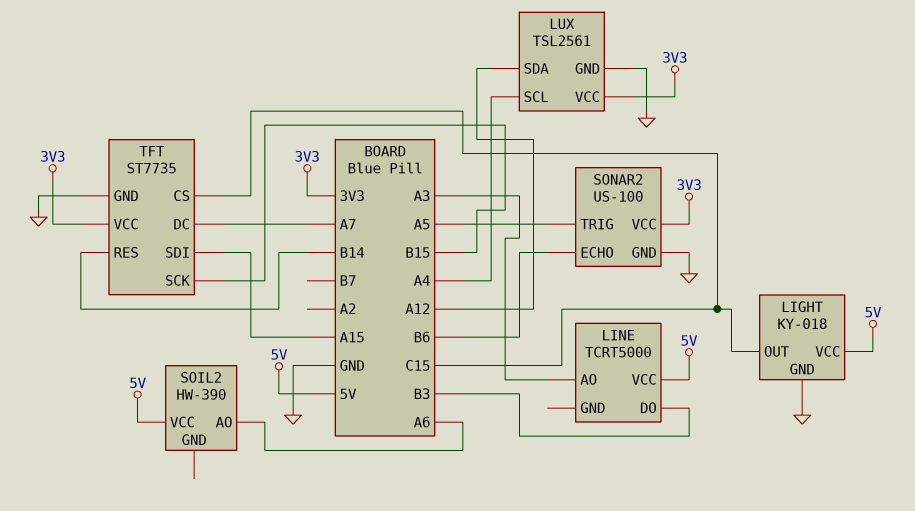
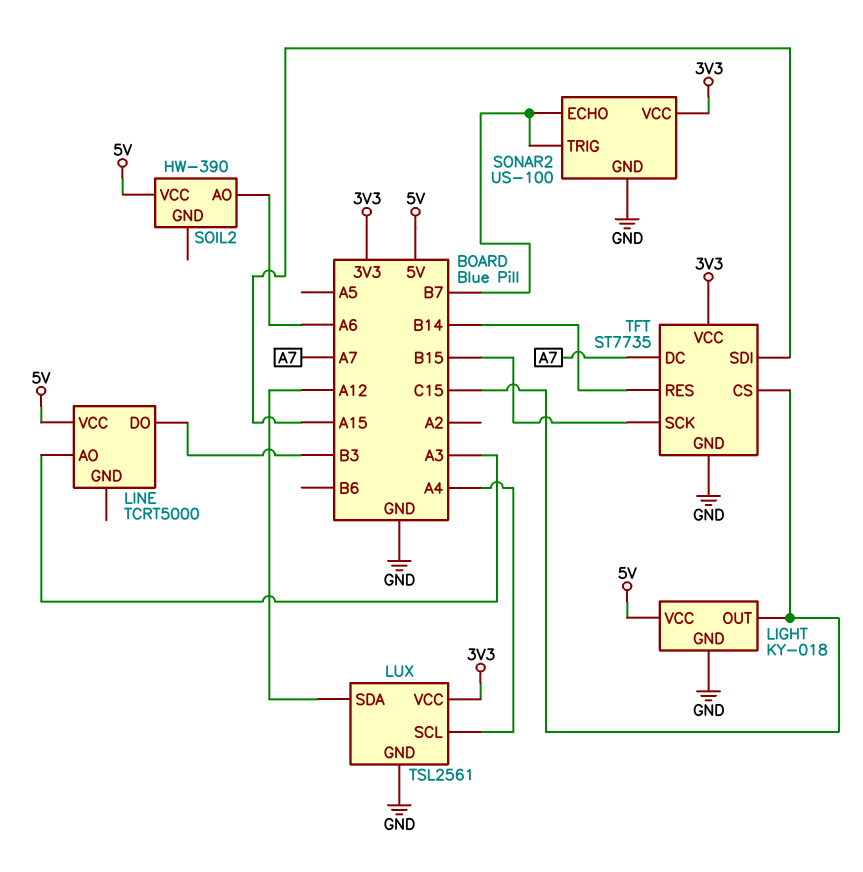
SONAR2 pin ECHO: B6 -> B7
SONAR2 pin TRIG: A5 -> B7

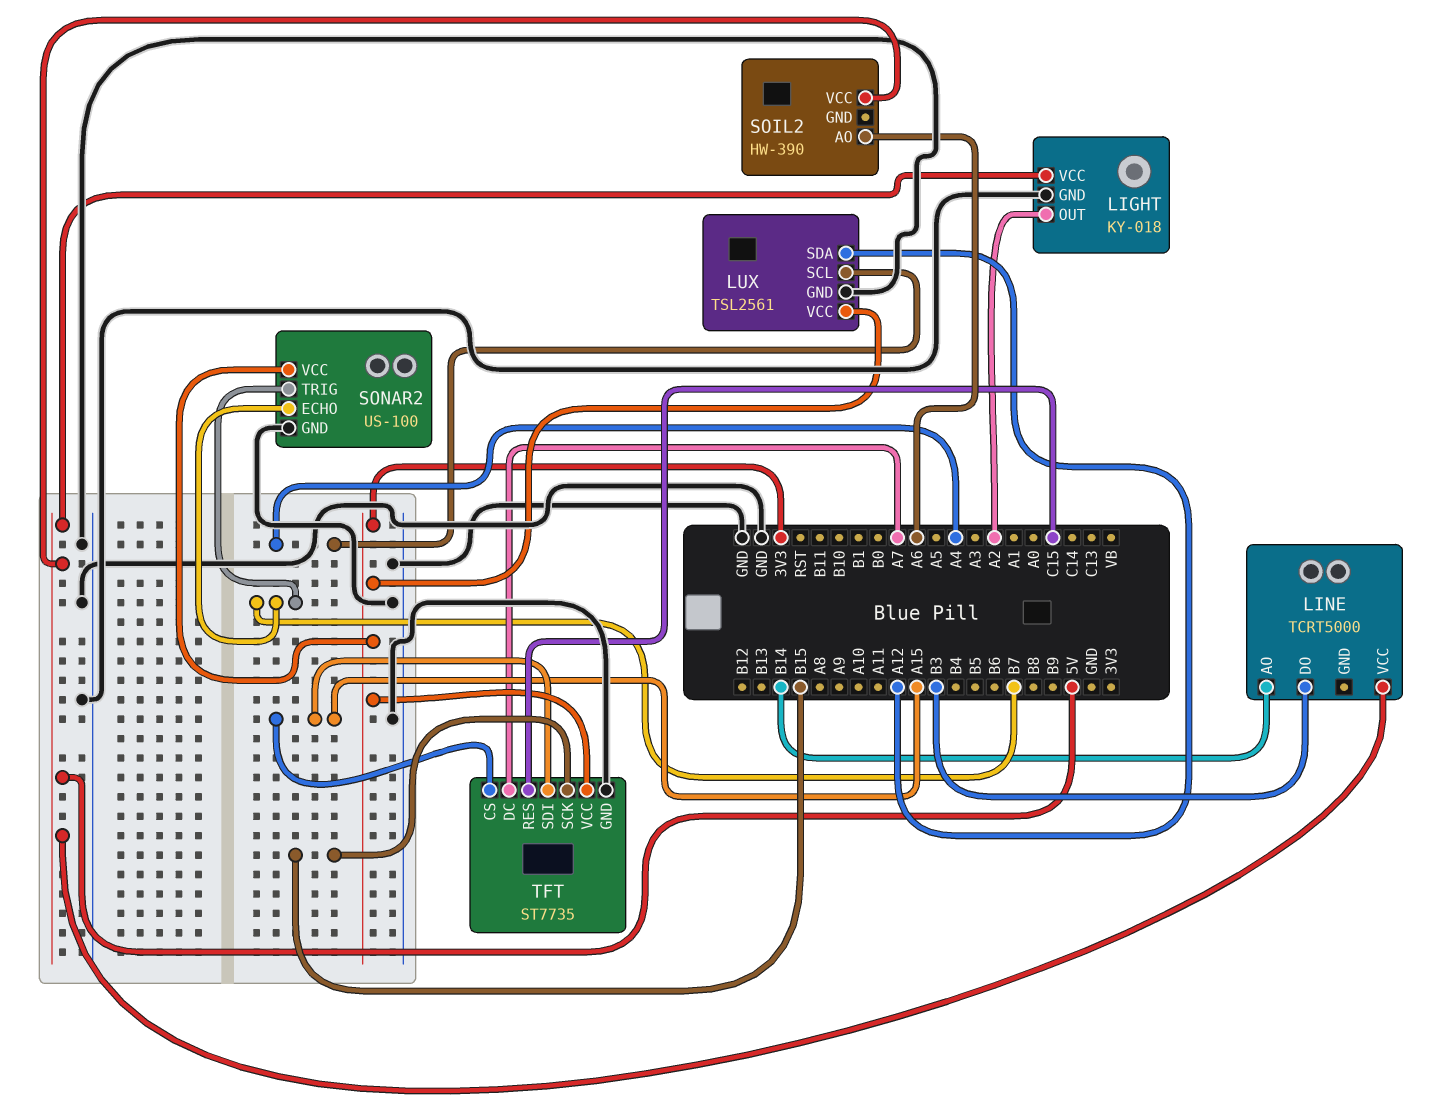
LIGHT pin OUT: C15 -> A2
LINE pin AO: A3 -> B14
TFT pin CS: C15 -> A15
TFT pin RES: B14 -> C15

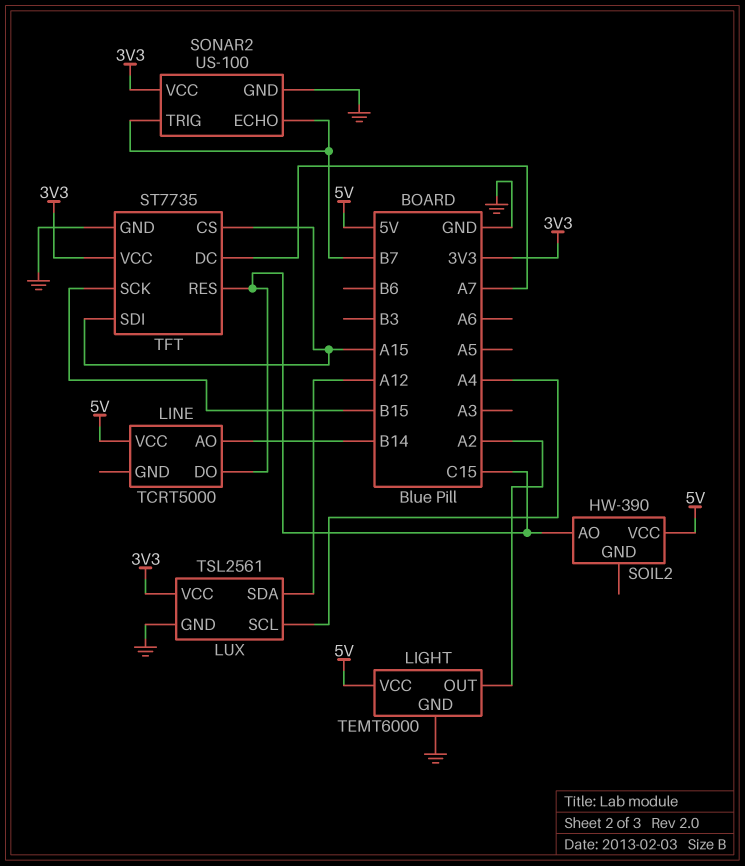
LIGHT: KY-018 -> TEMT6000
LINE pin DO: B3 -> C15
SOIL2 pin AO: A6 -> C15

